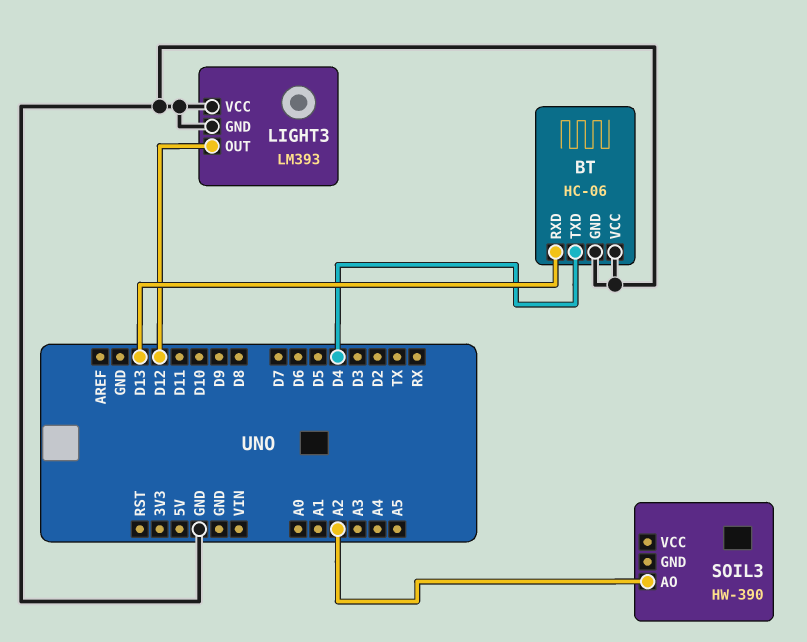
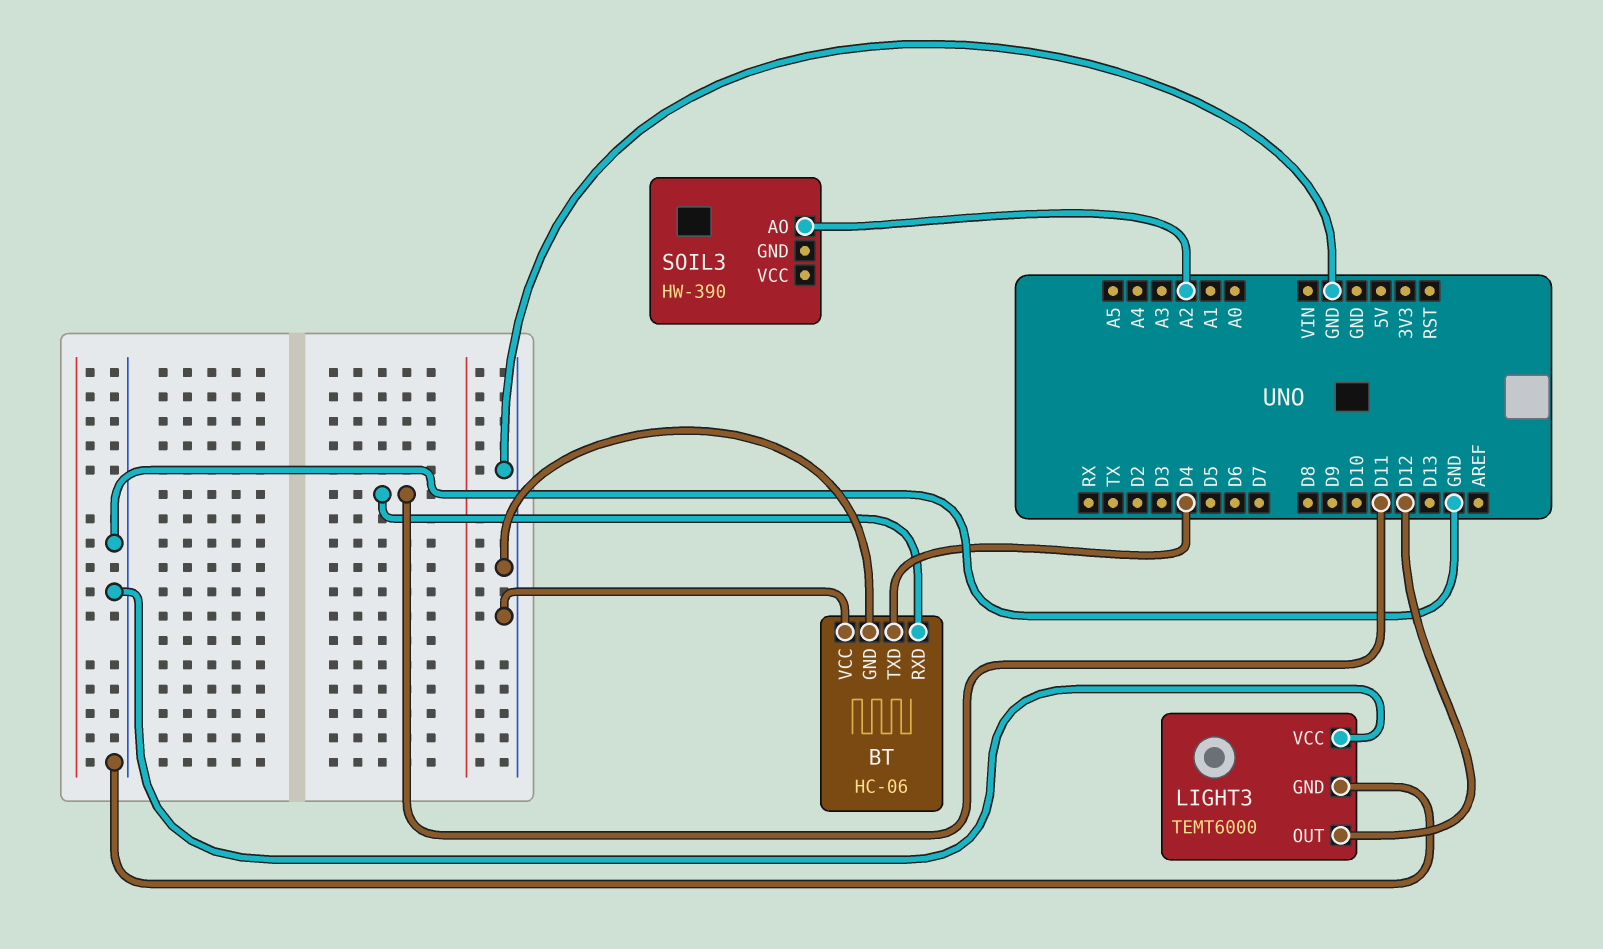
BT pin RXD: D13 -> D11
LIGHT3: LM393 -> TEMT6000

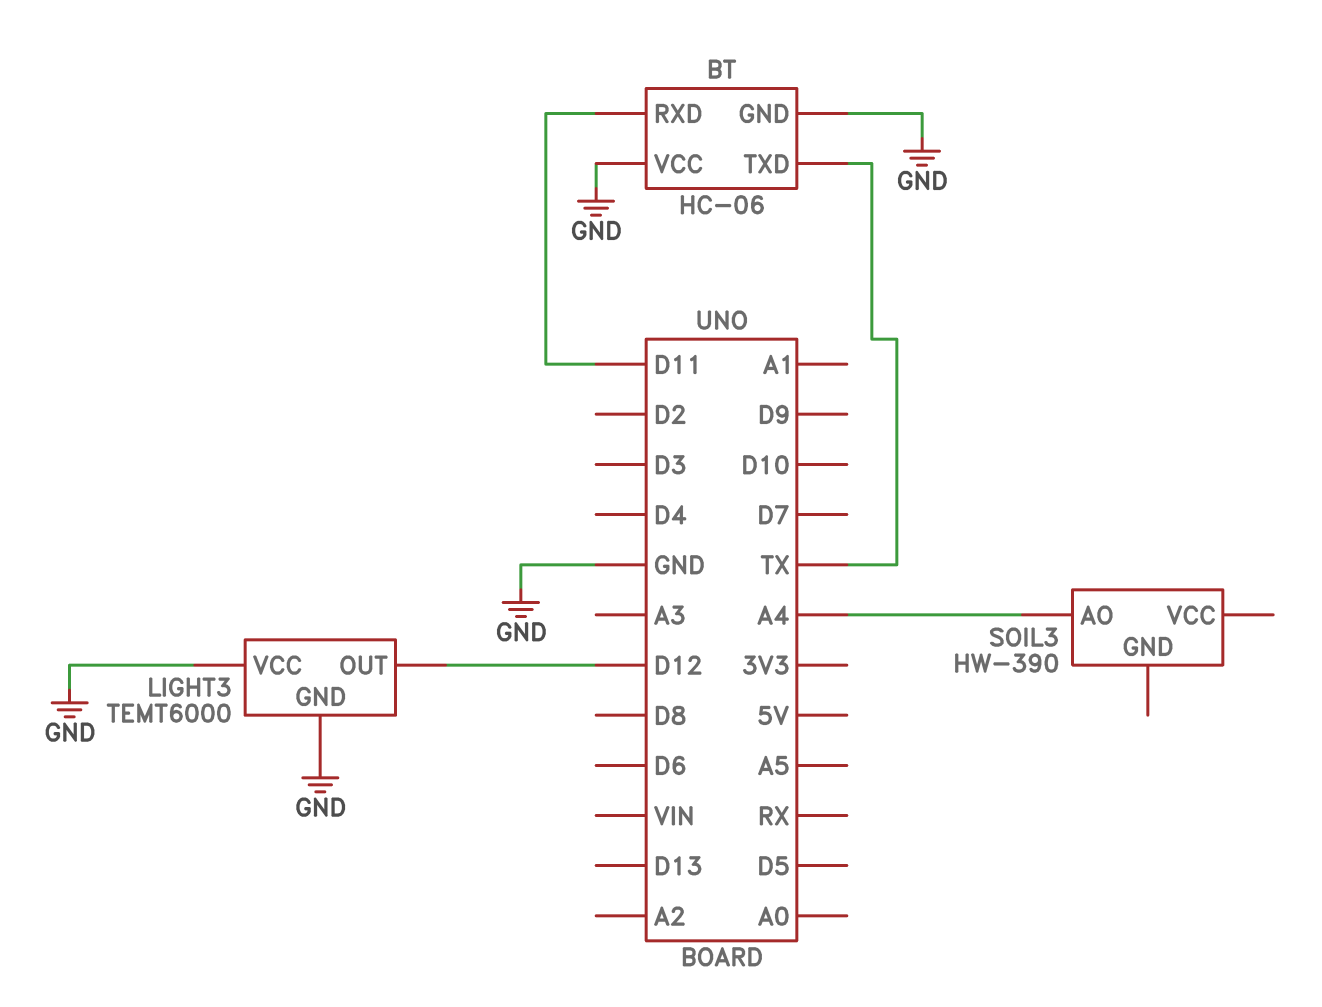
BT pin TXD: D4 -> TX
SOIL3 pin AO: A2 -> A4

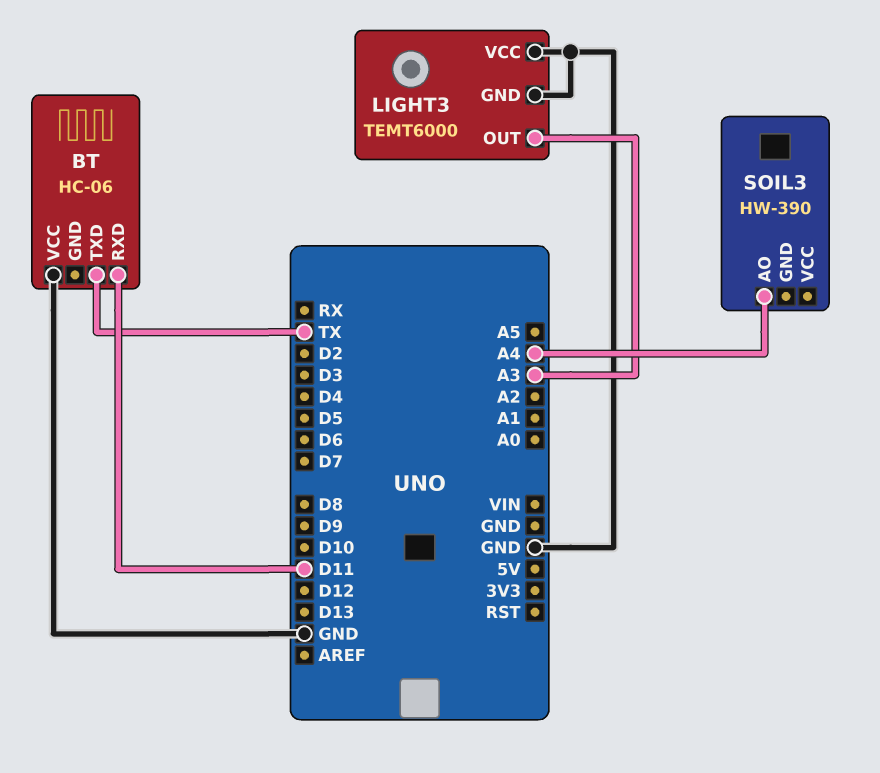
BT pin GND: GND -> none
LIGHT3 pin OUT: D12 -> A3

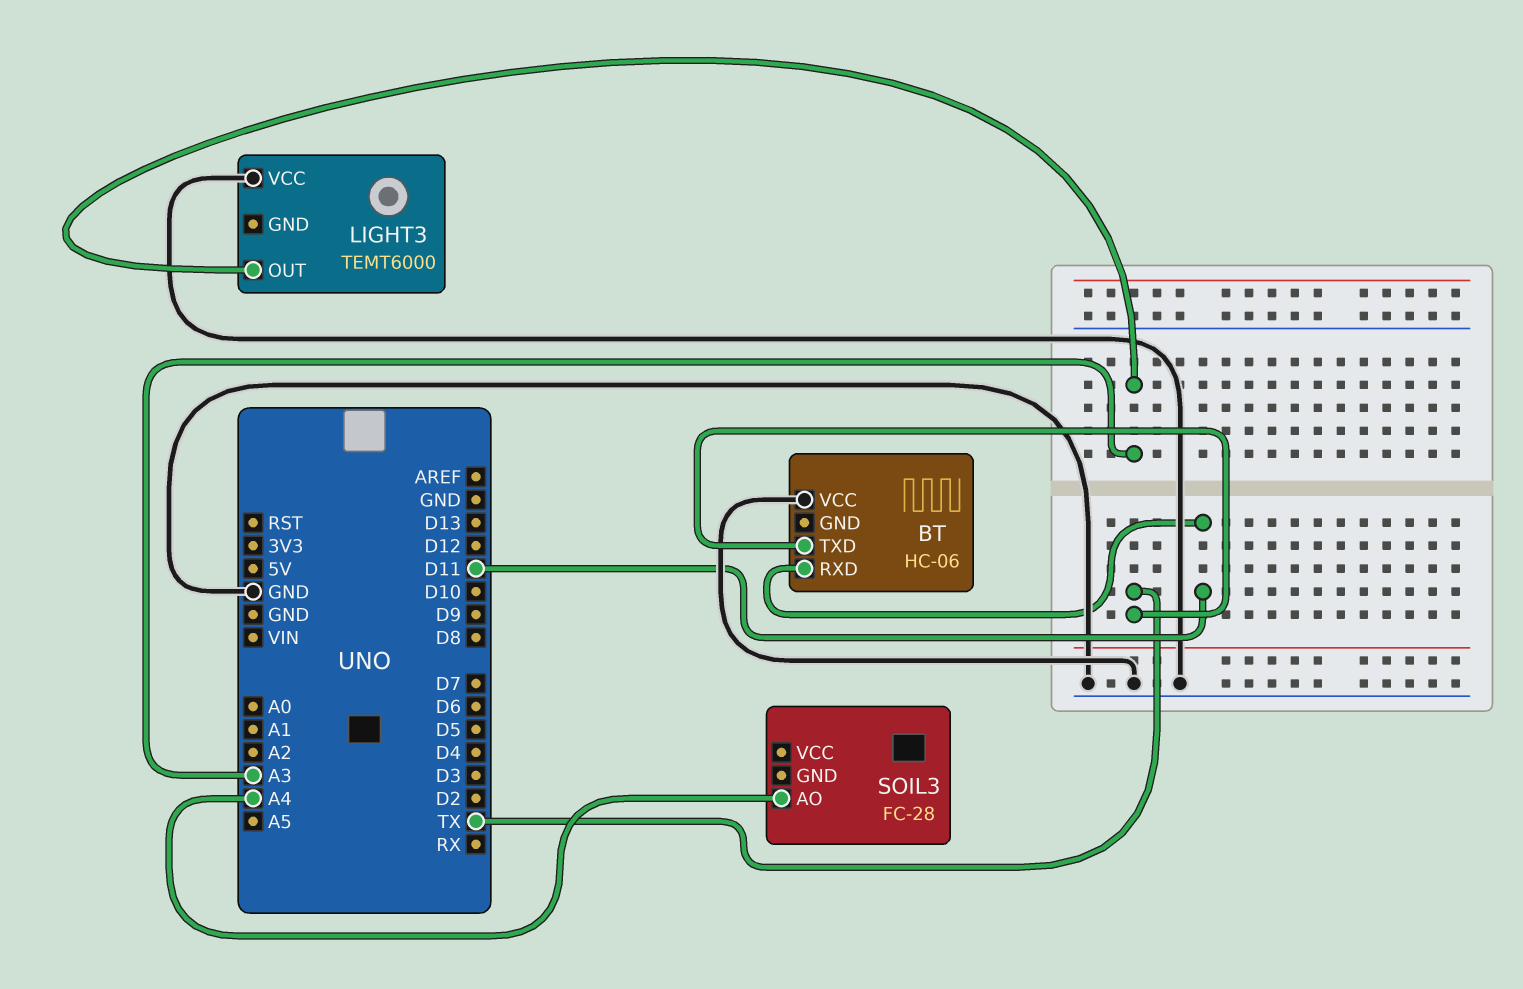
LIGHT3 pin GND: GND -> none
SOIL3: HW-390 -> FC-28

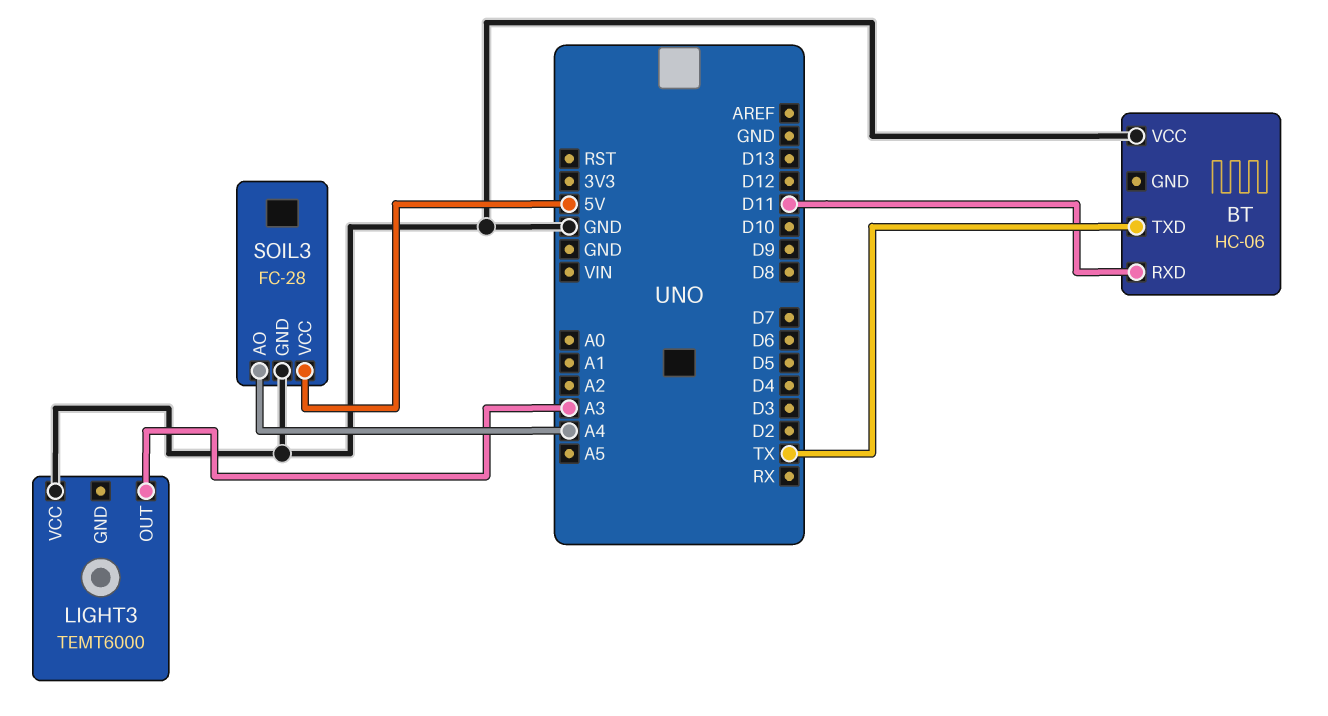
SOIL3 pin GND: none -> GND
SOIL3 pin VCC: none -> 5V

